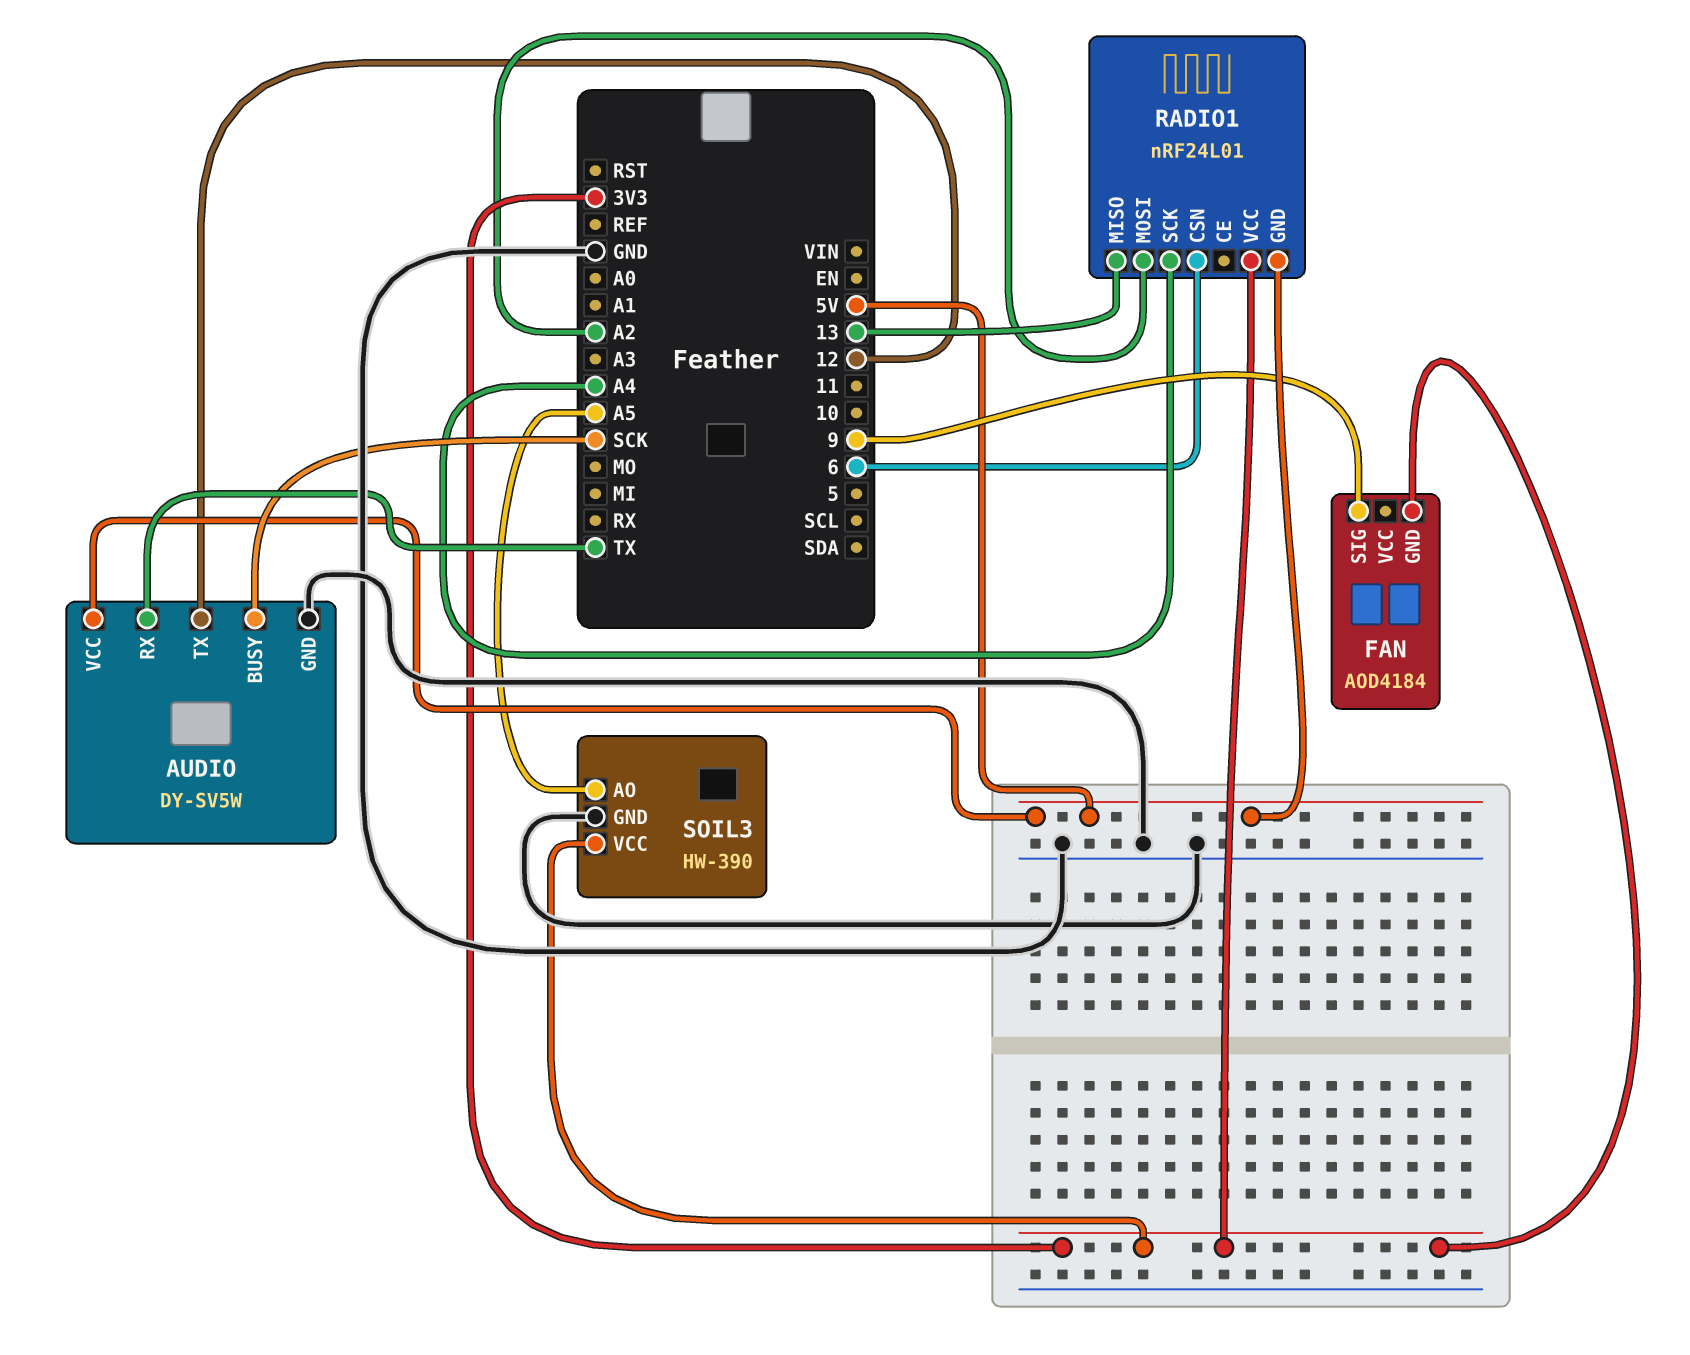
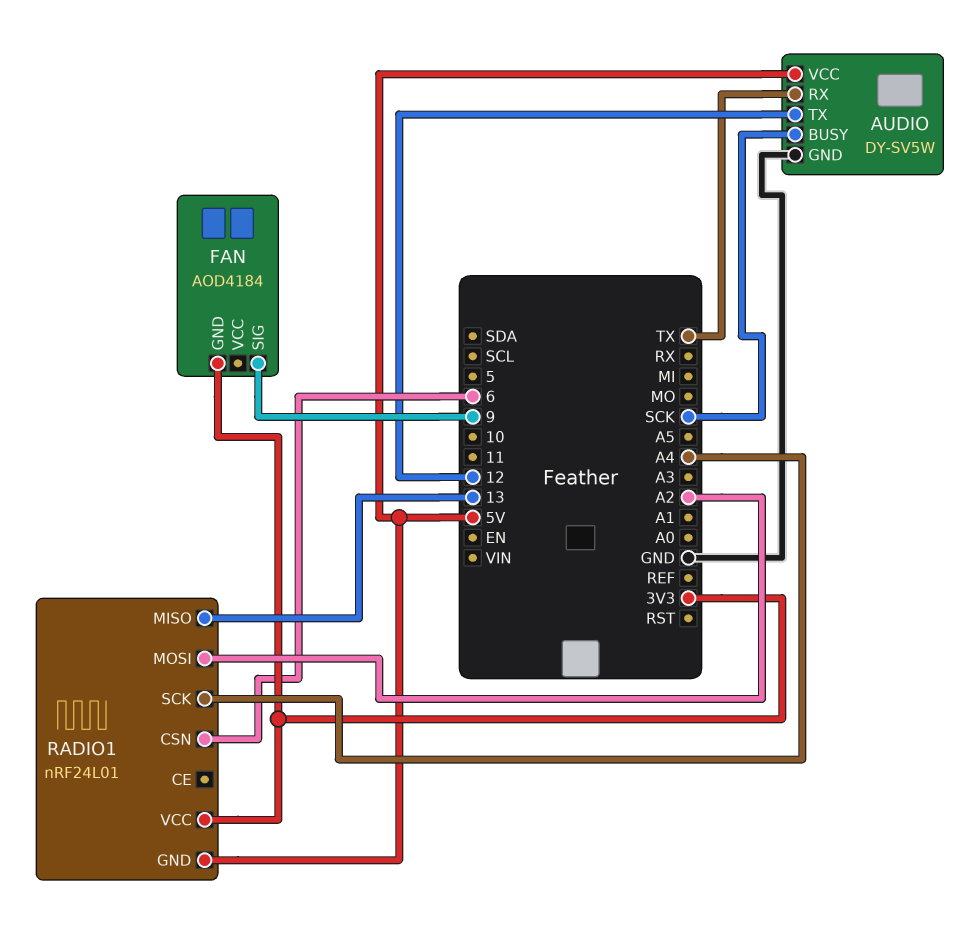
SOIL3: HW-390 -> none
SOIL3 pin AO: A5 -> none
SOIL3 pin GND: GND -> none
SOIL3 pin VCC: 3V3 -> none

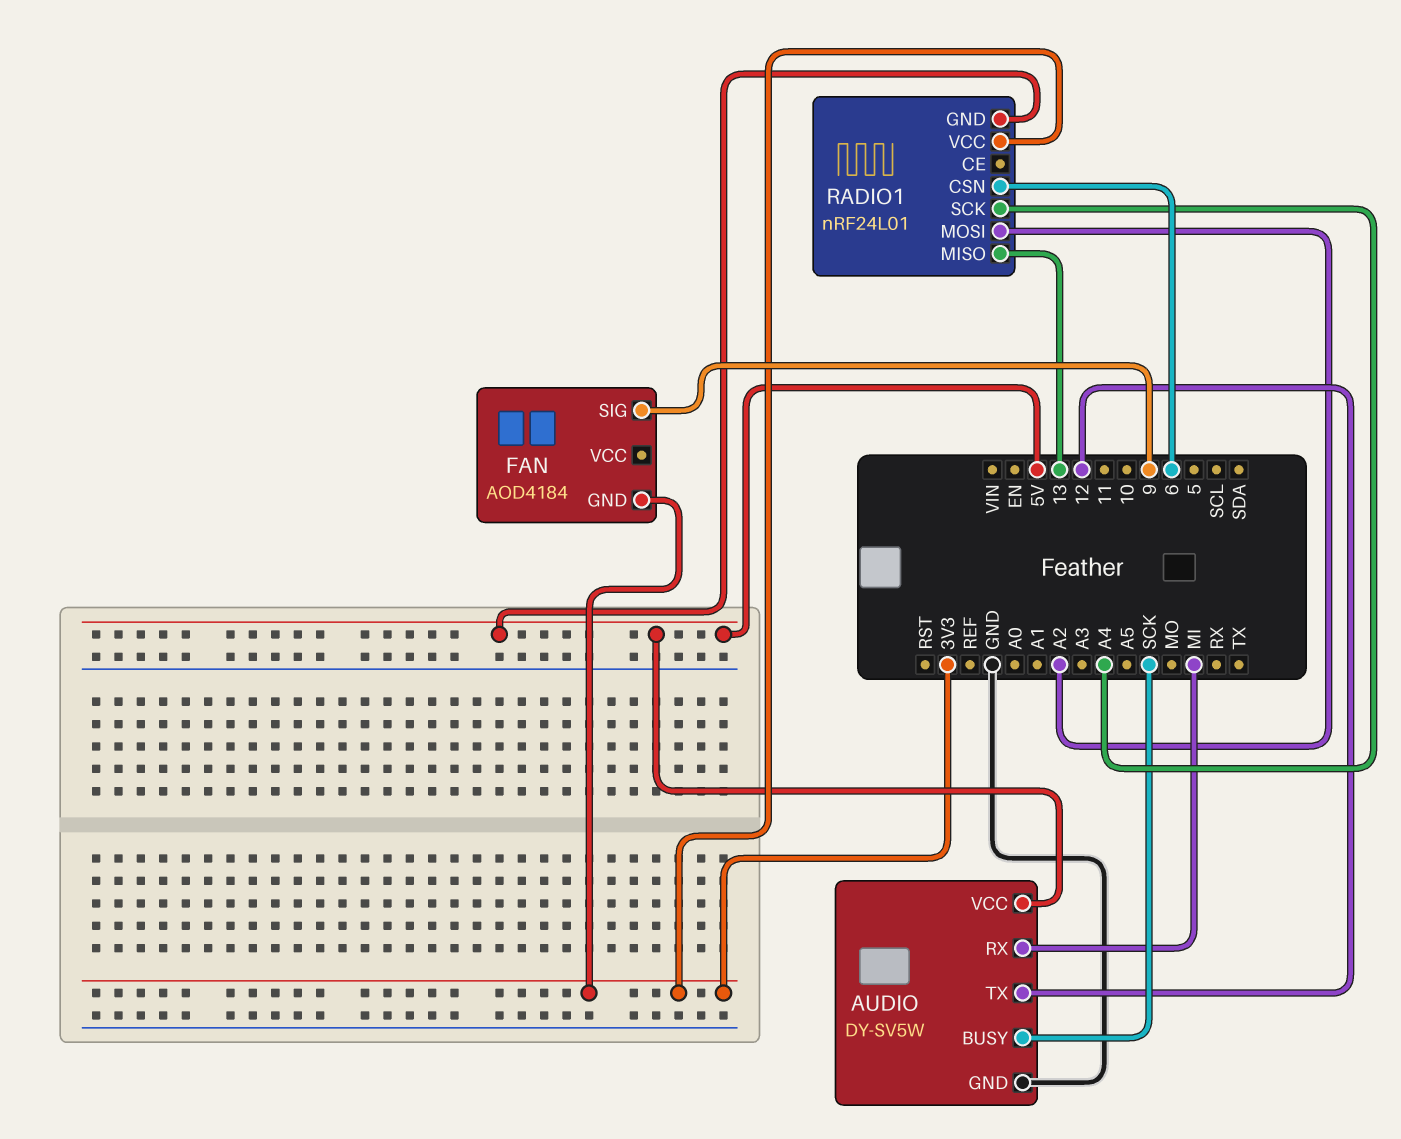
AUDIO pin RX: TX -> MI

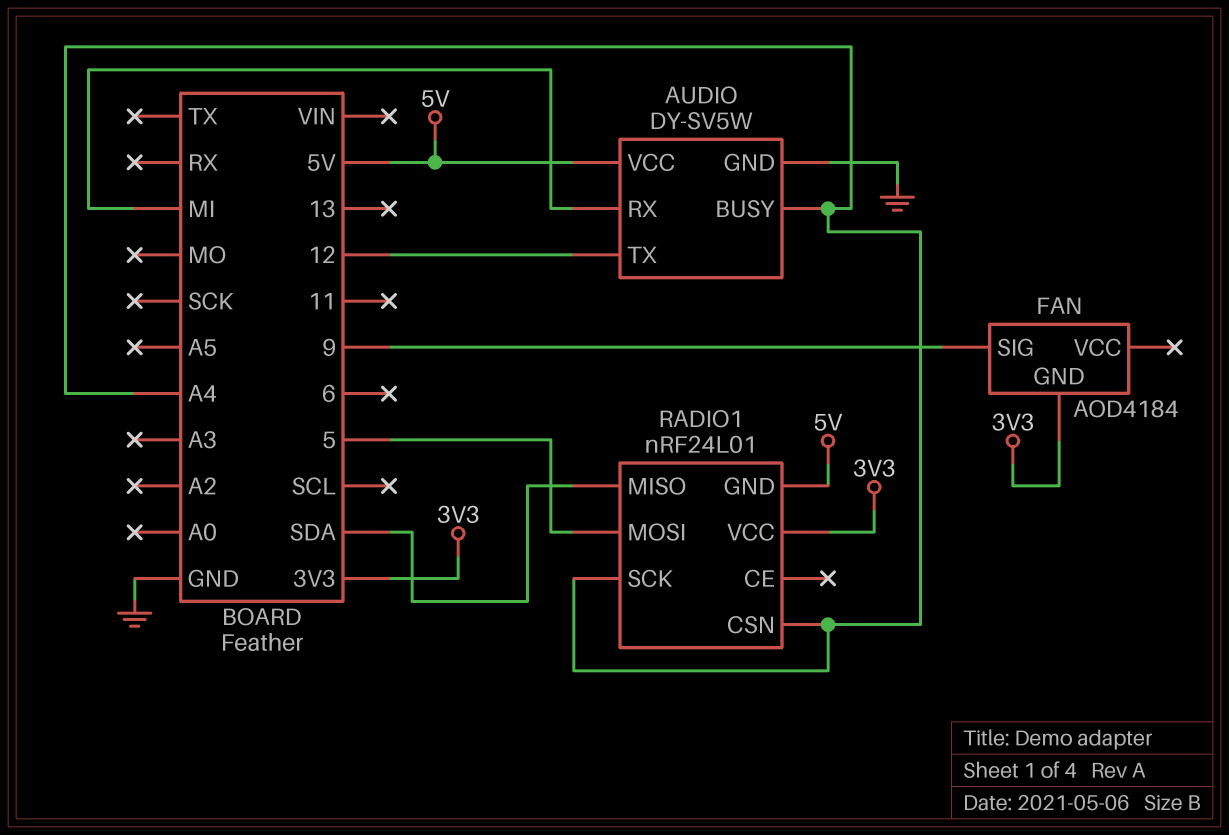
AUDIO pin BUSY: SCK -> A4
RADIO1 pin CSN: 6 -> A4
RADIO1 pin MISO: 13 -> SDA
RADIO1 pin MOSI: A2 -> 5

